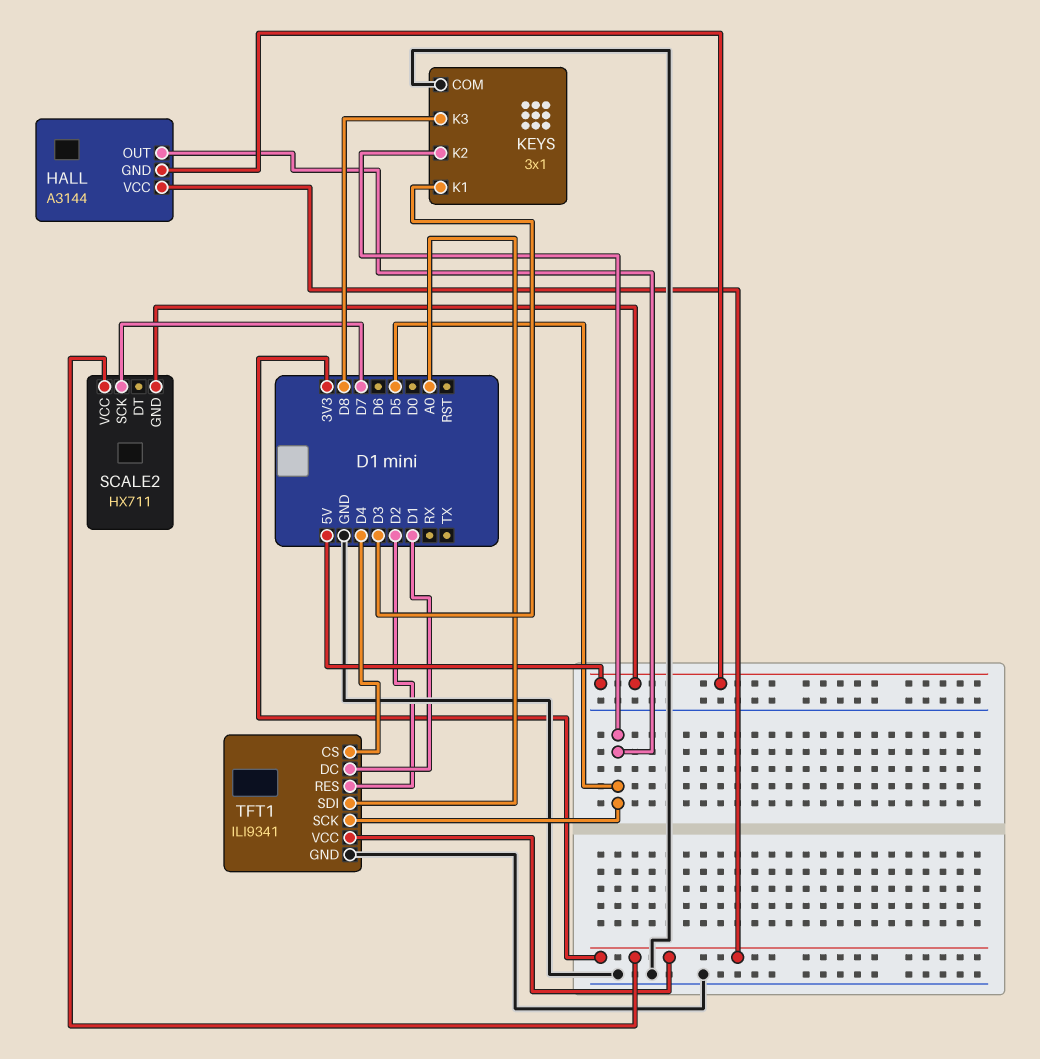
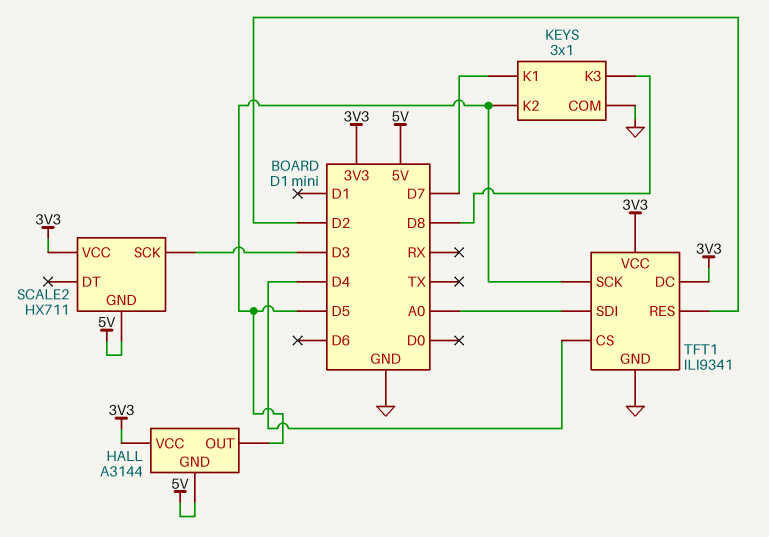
KEYS pin K1: D3 -> D7
SCALE2 pin SCK: D7 -> D3
TFT1 pin DC: D1 -> 3V3

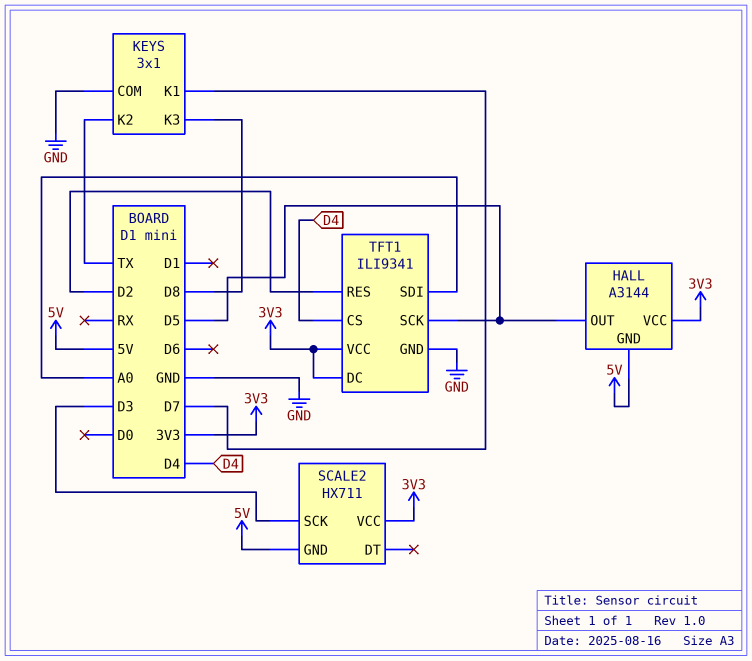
KEYS pin K2: D5 -> TX

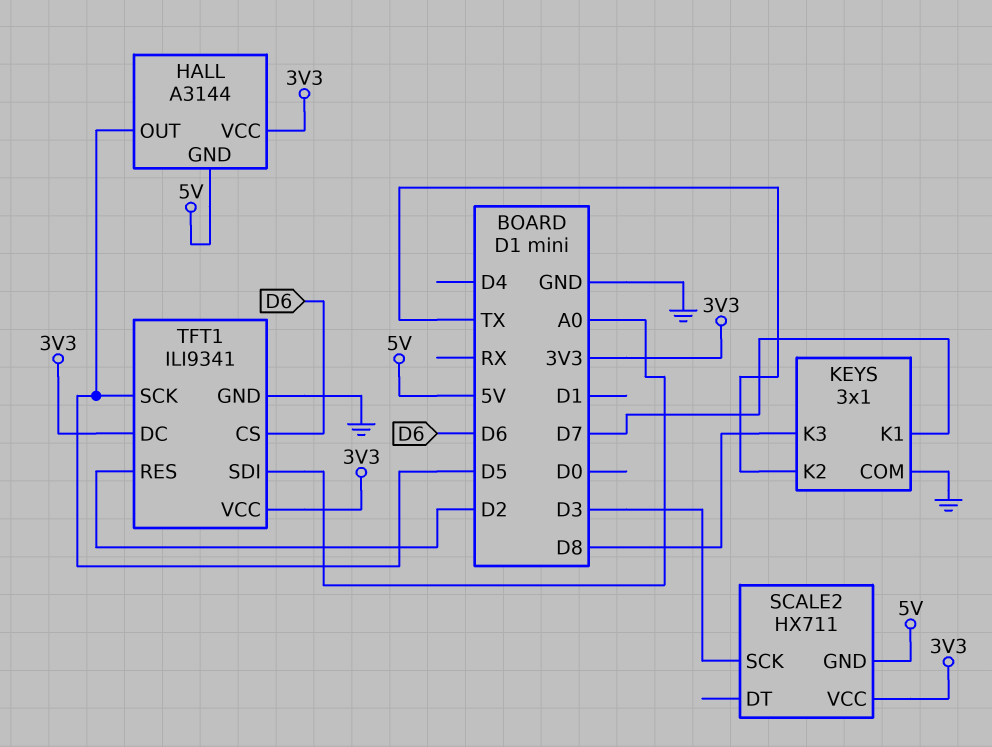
TFT1 pin CS: D4 -> D6

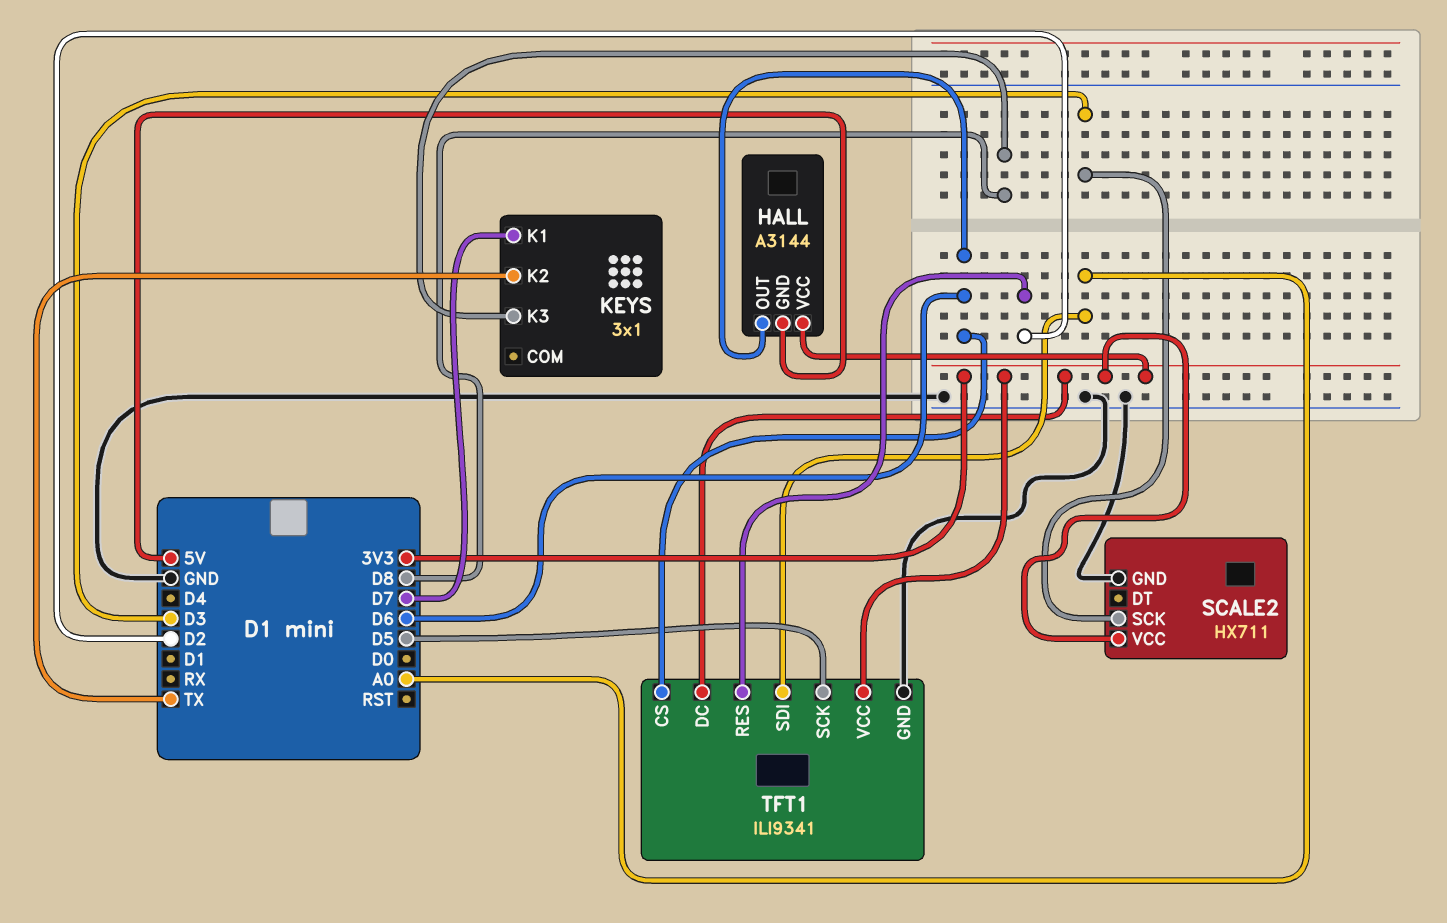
HALL pin OUT: D5 -> D6
KEYS pin COM: GND -> none
SCALE2 pin GND: 5V -> GND

